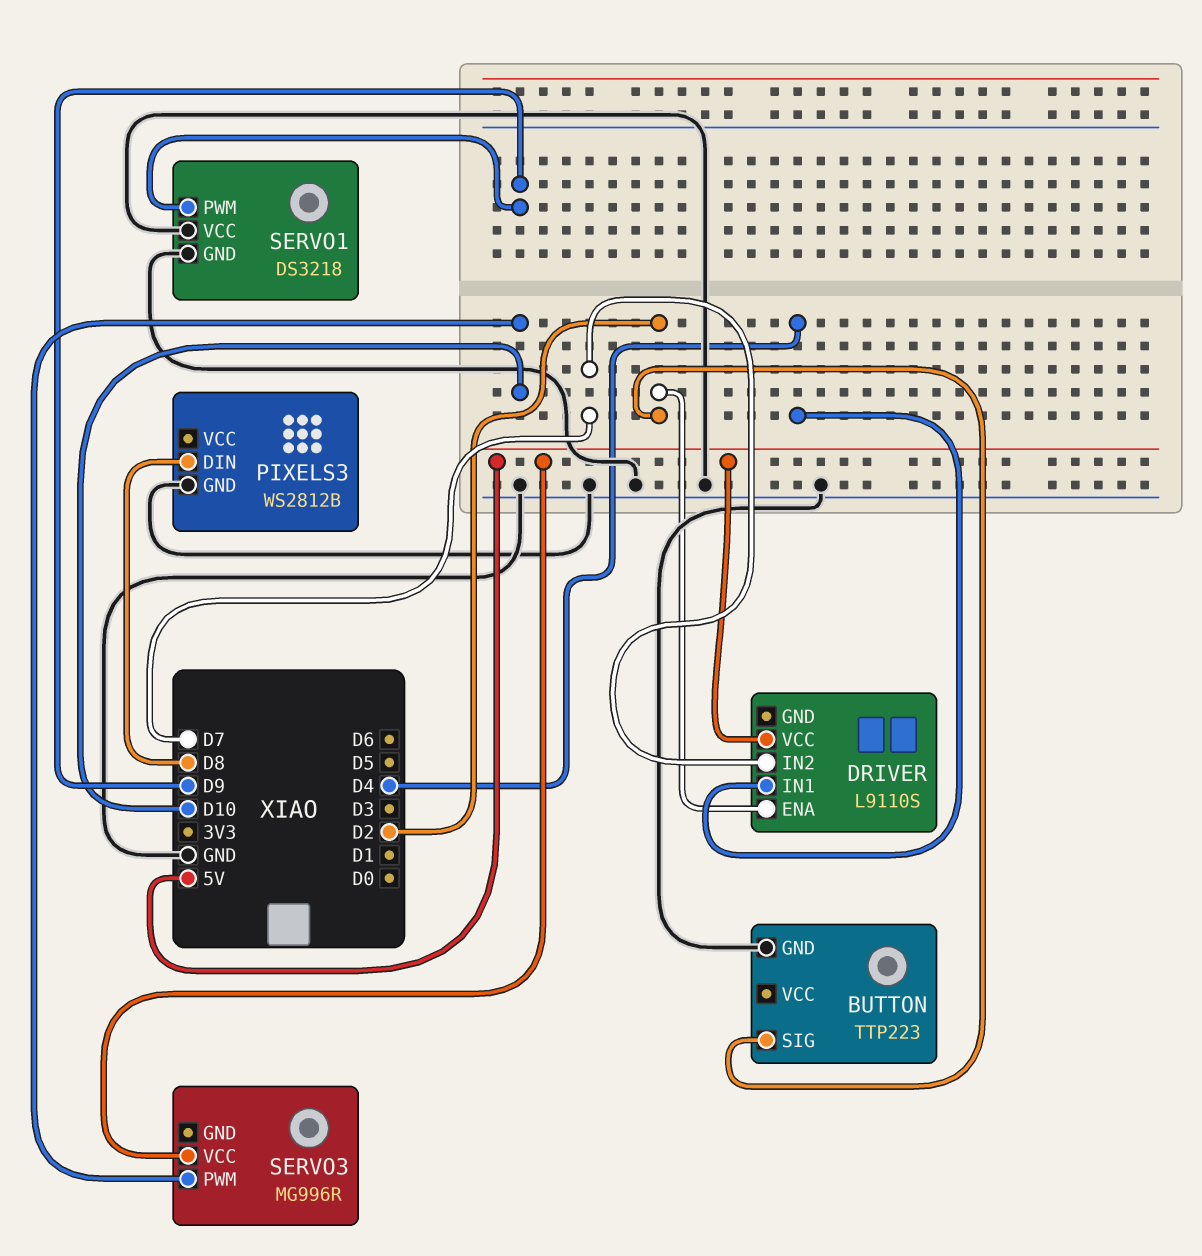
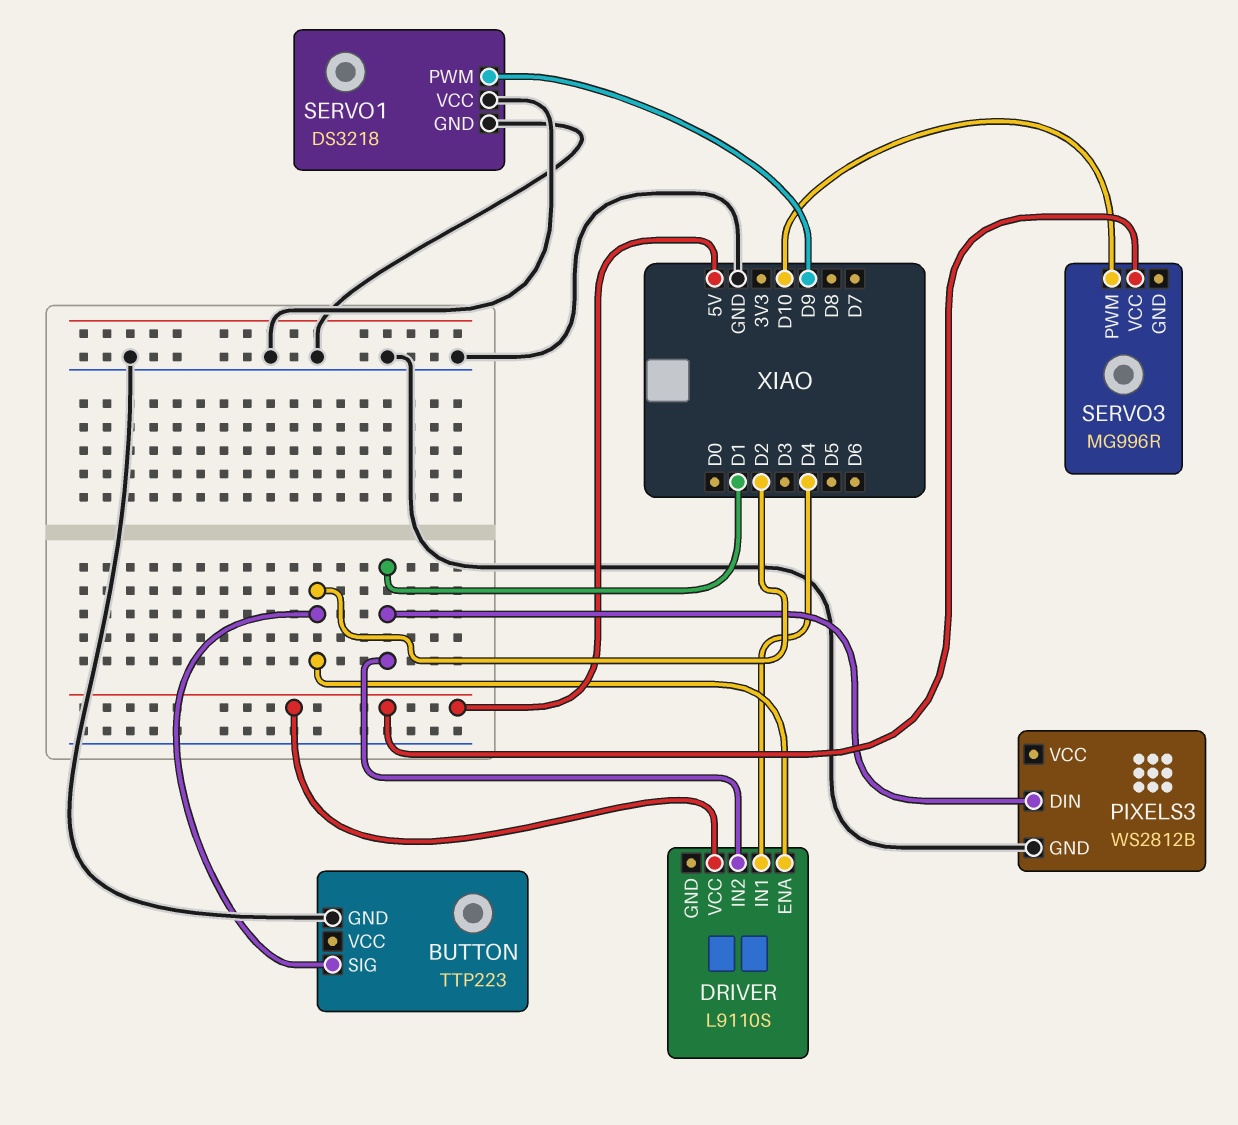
DRIVER pin IN2: D7 -> D1
PIXELS3 pin DIN: D8 -> D1

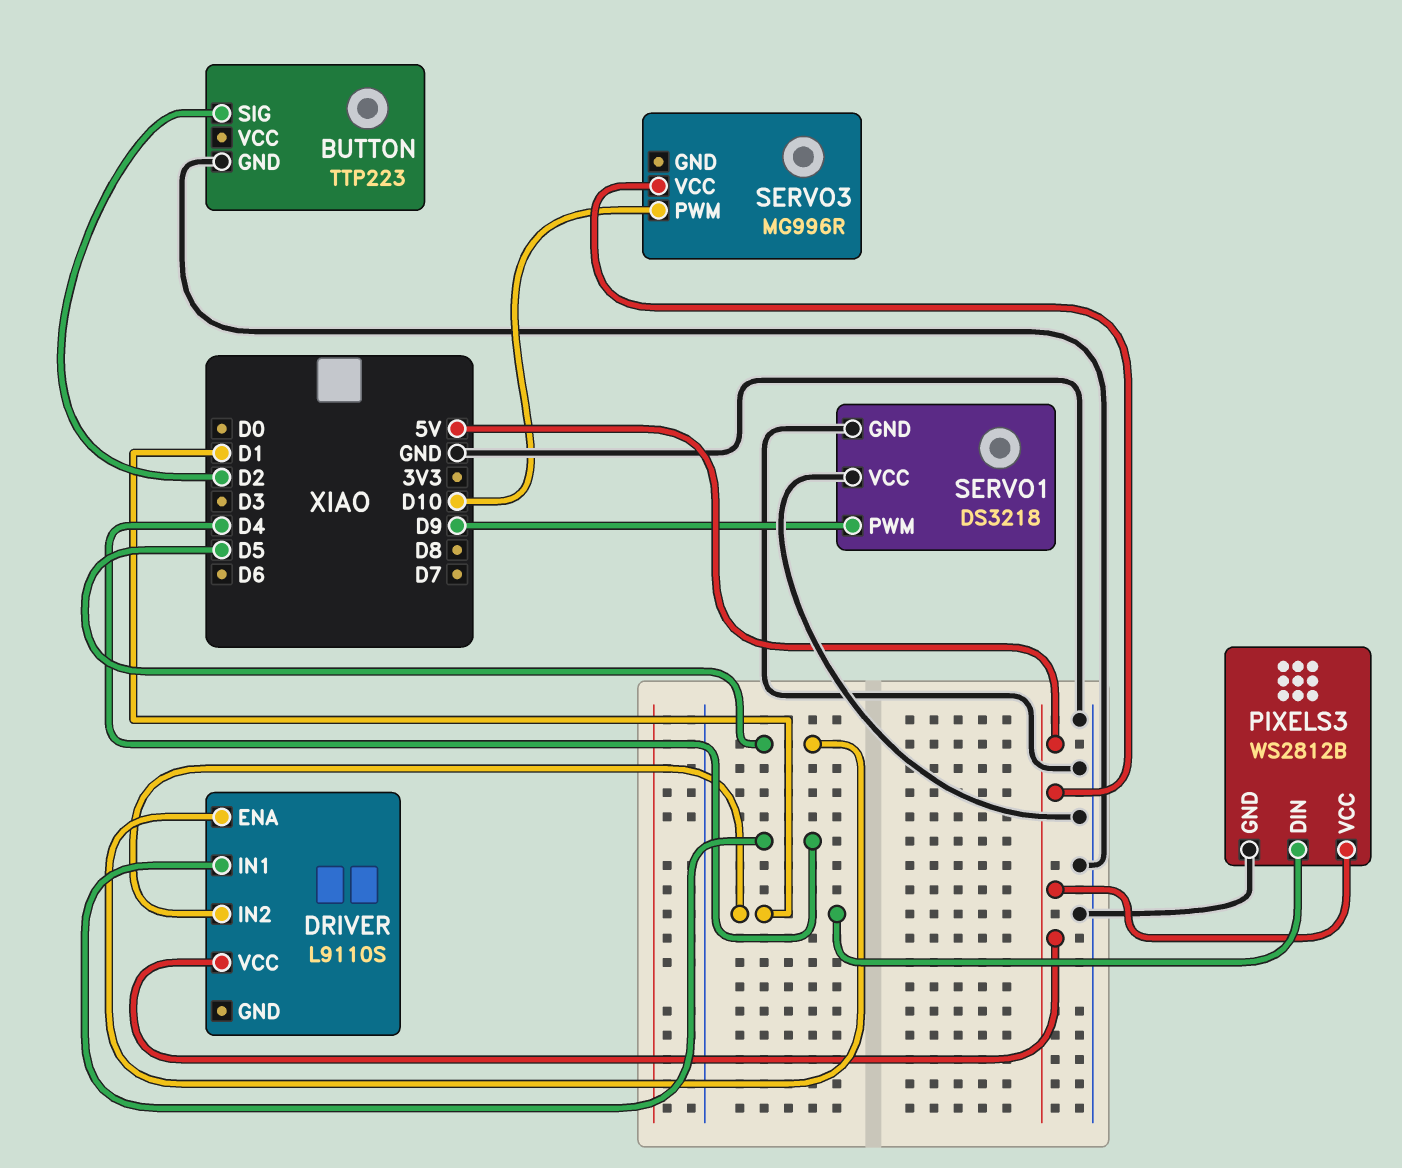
DRIVER pin ENA: D2 -> D5
PIXELS3 pin VCC: none -> 5V

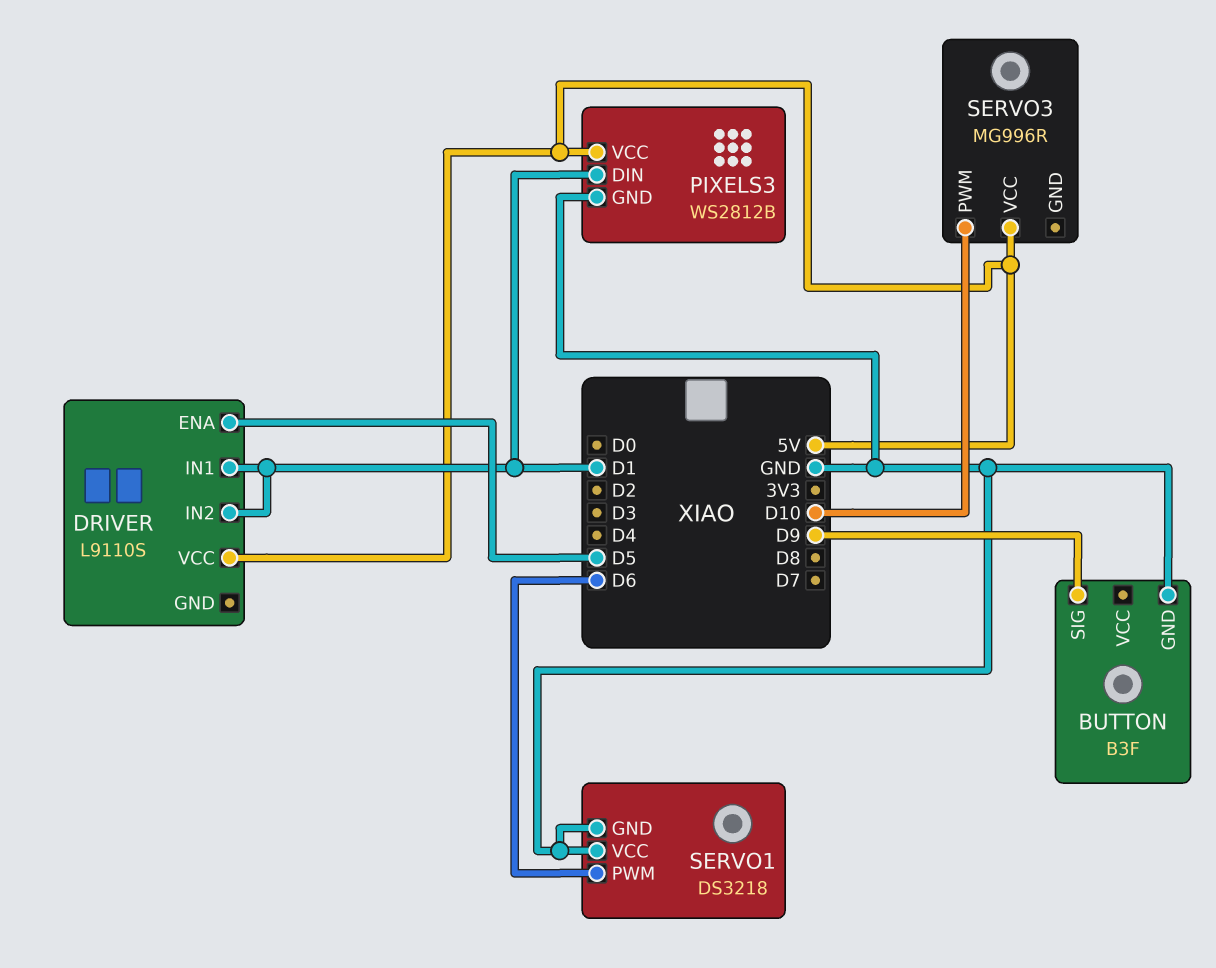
BUTTON: TTP223 -> B3F
BUTTON pin SIG: D2 -> D9
DRIVER pin IN1: D4 -> D1
SERVO1 pin PWM: D9 -> D6

